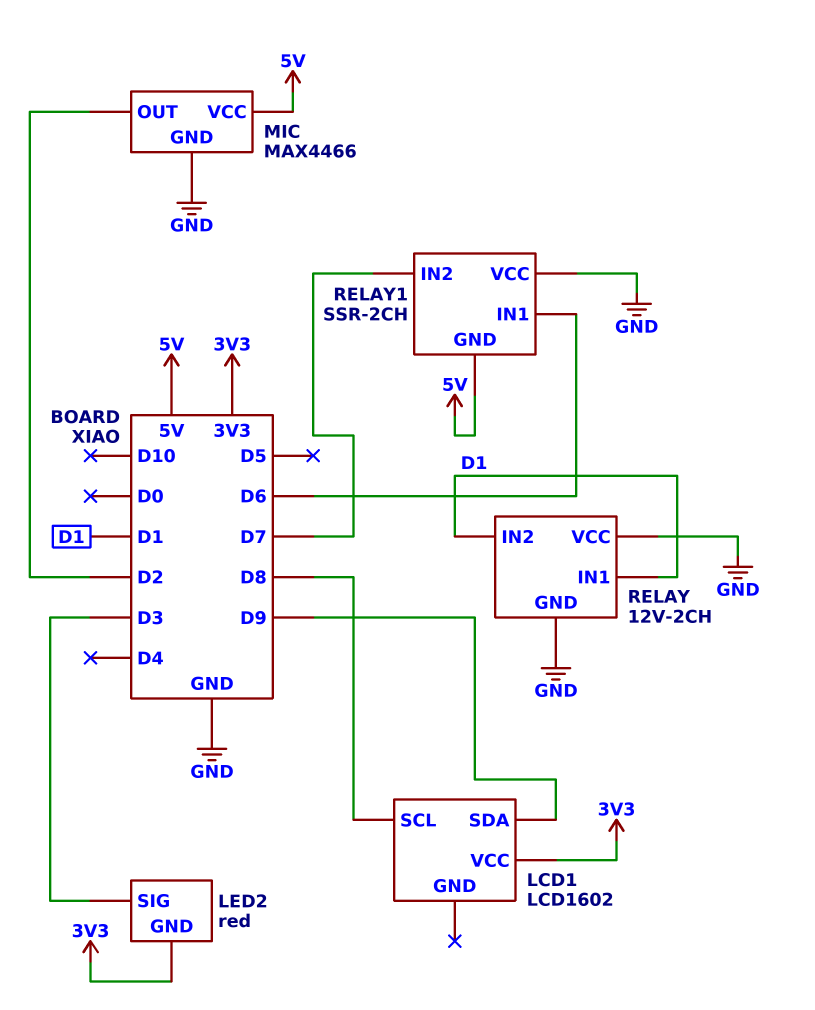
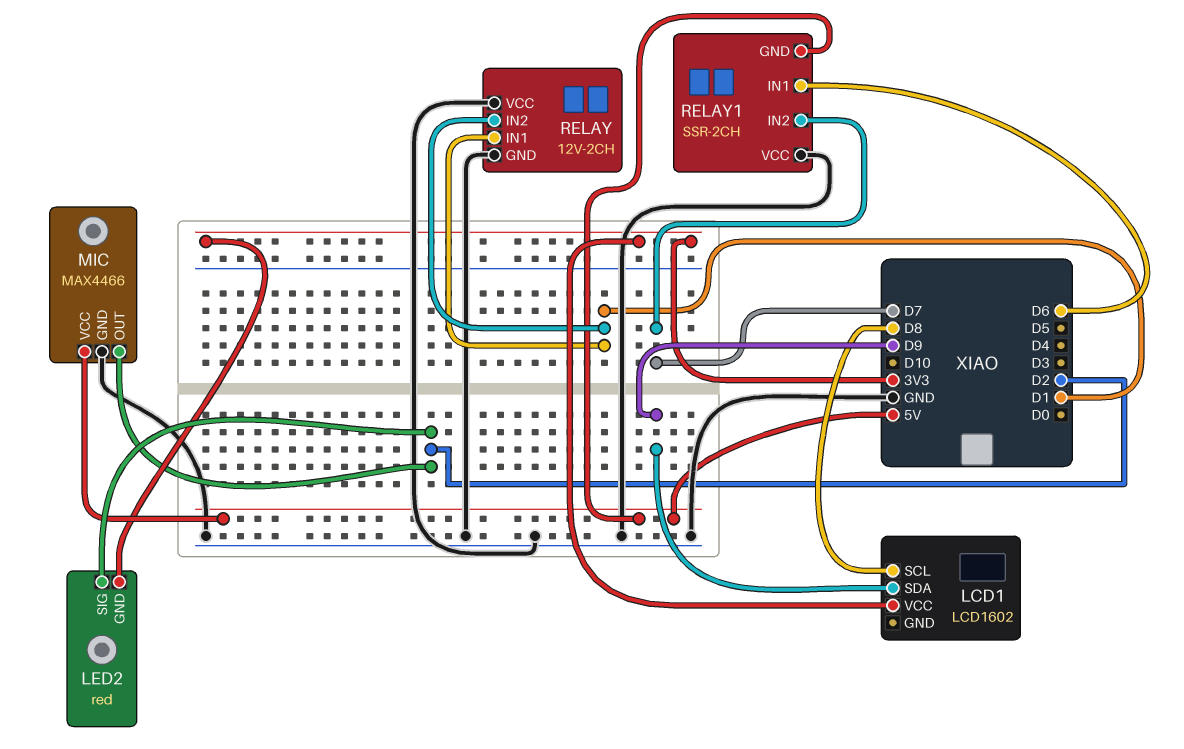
LED2 pin SIG: D3 -> D2

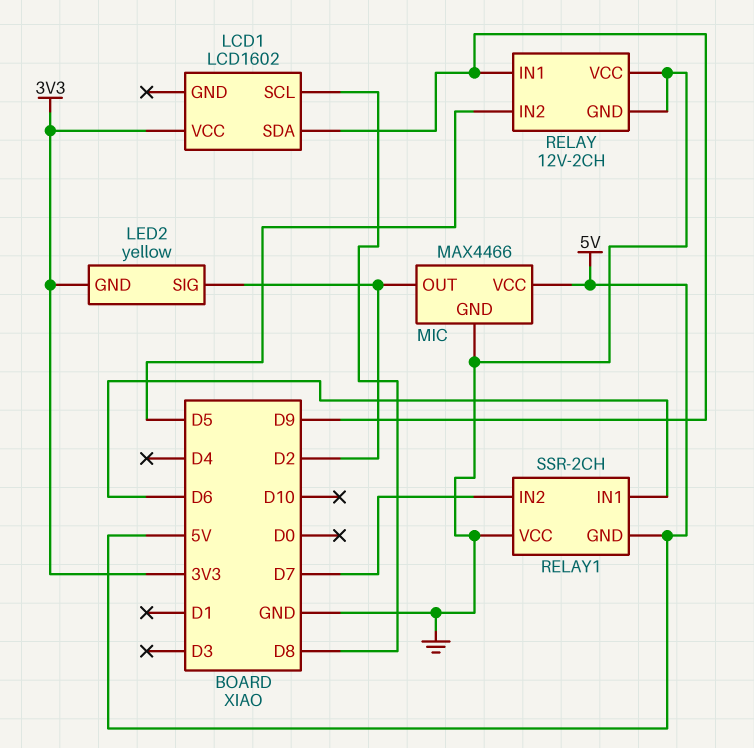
LED2: red -> yellow
RELAY pin IN1: D1 -> D9
RELAY pin IN2: D1 -> D5

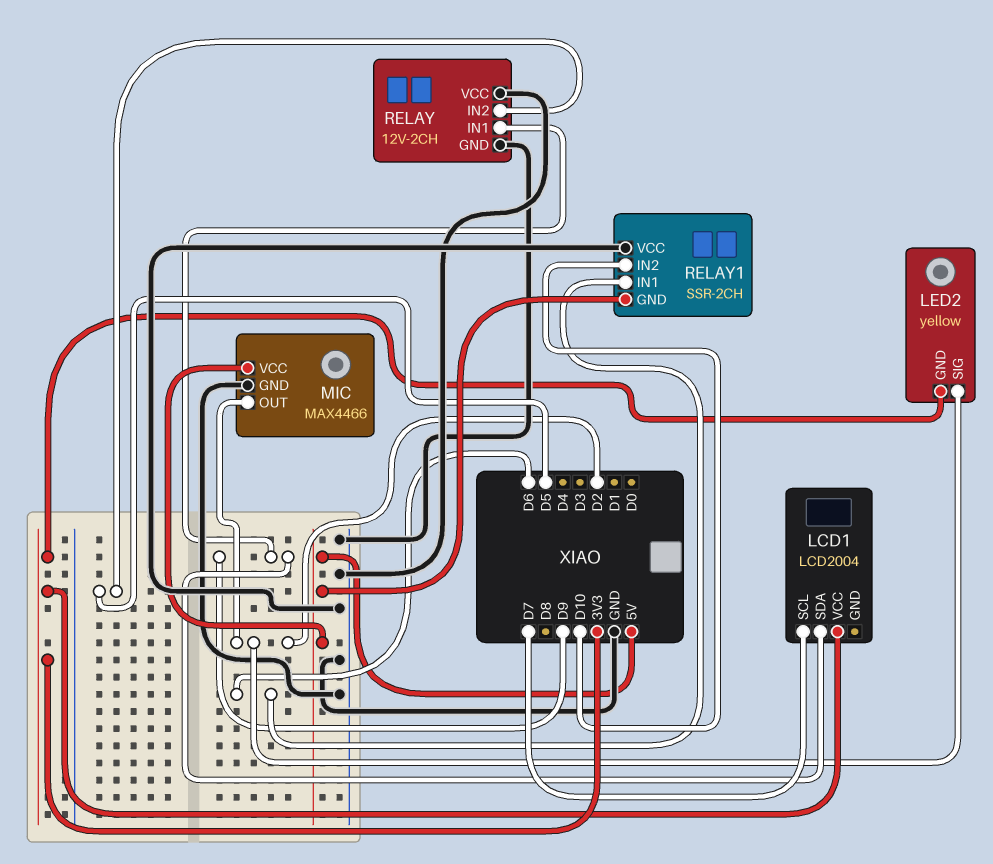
LCD1: LCD1602 -> LCD2004
LCD1 pin SCL: D8 -> D7
RELAY1 pin IN2: D7 -> D10

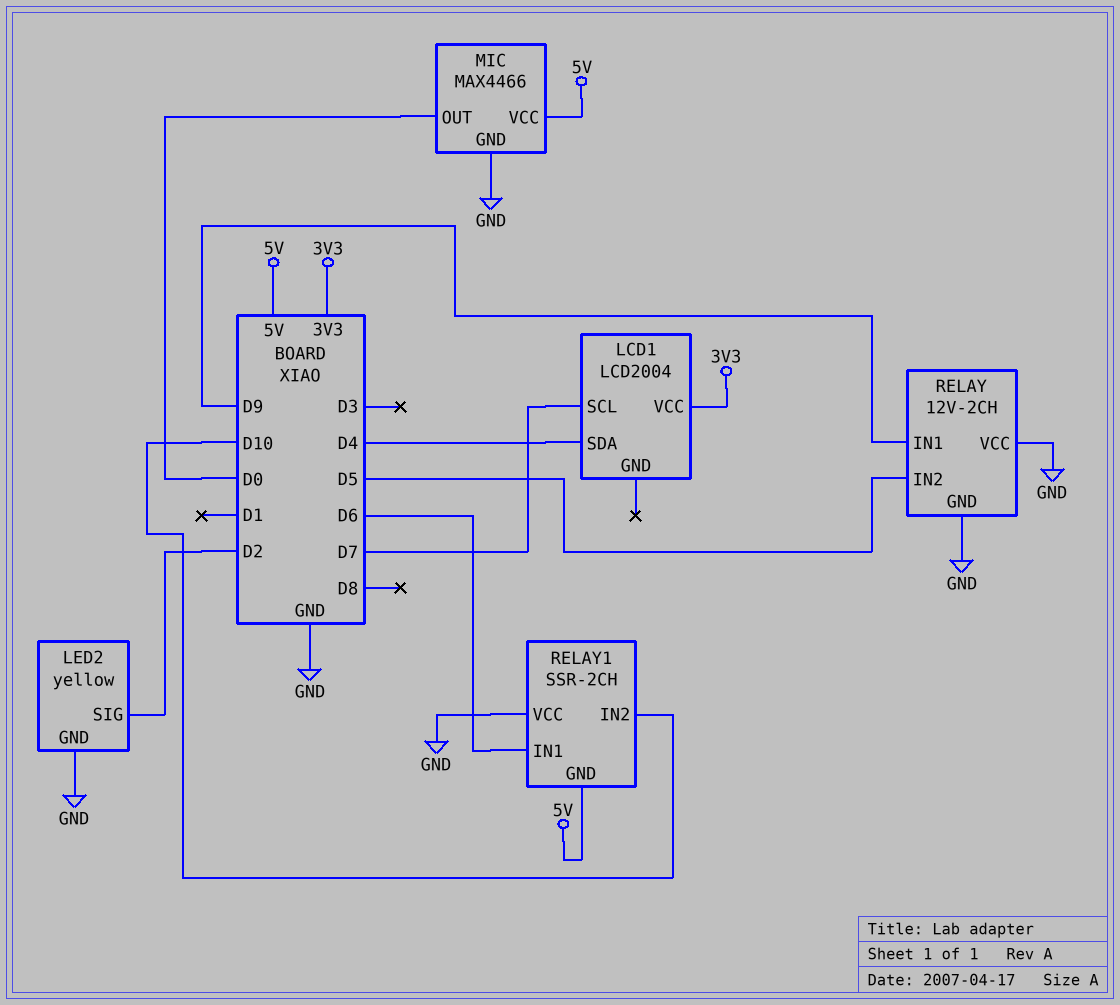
LCD1 pin SDA: D9 -> D4
LED2 pin GND: 3V3 -> GND
MIC pin OUT: D2 -> D0

